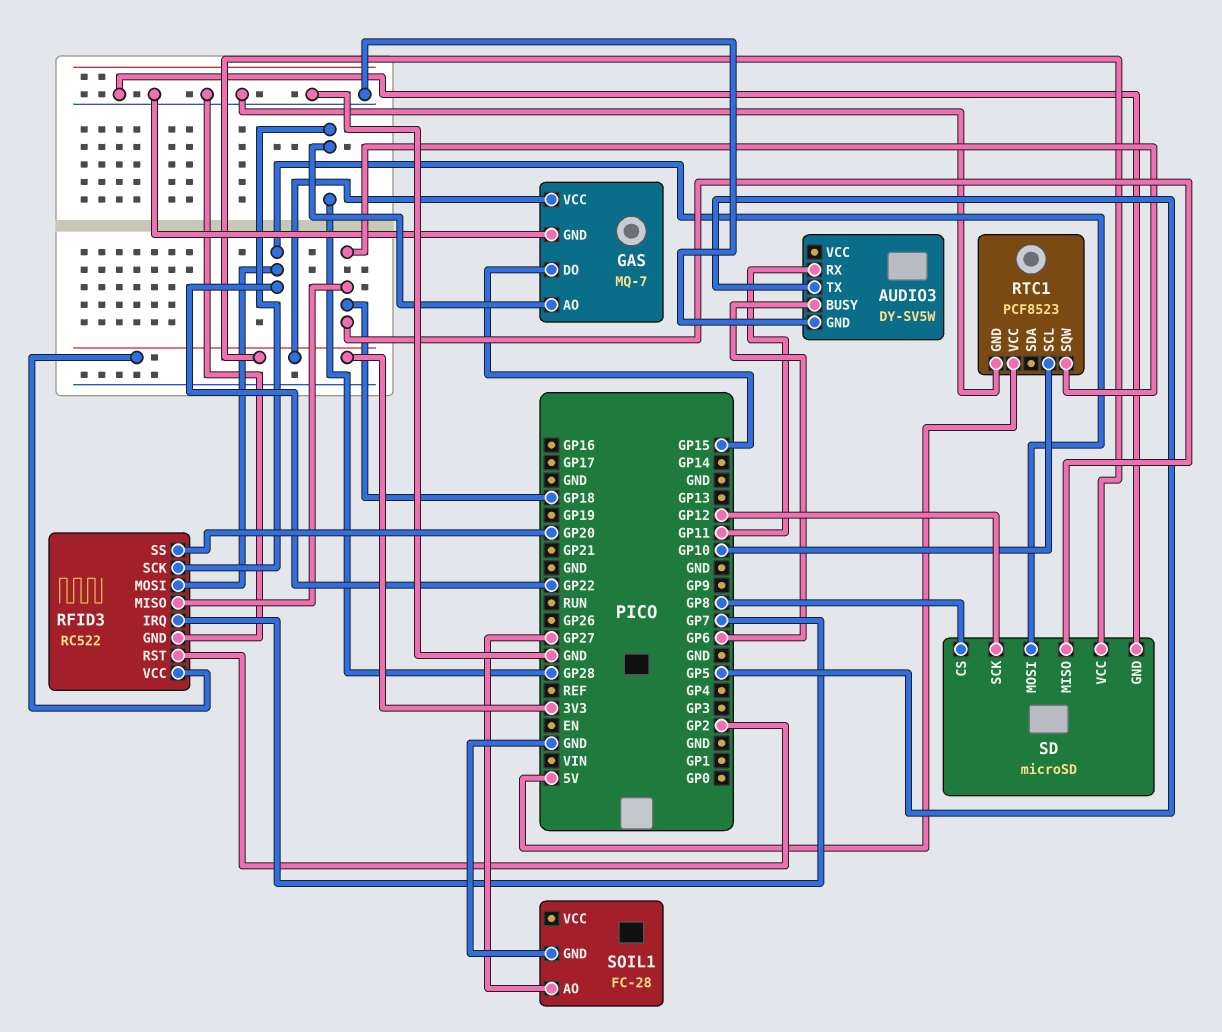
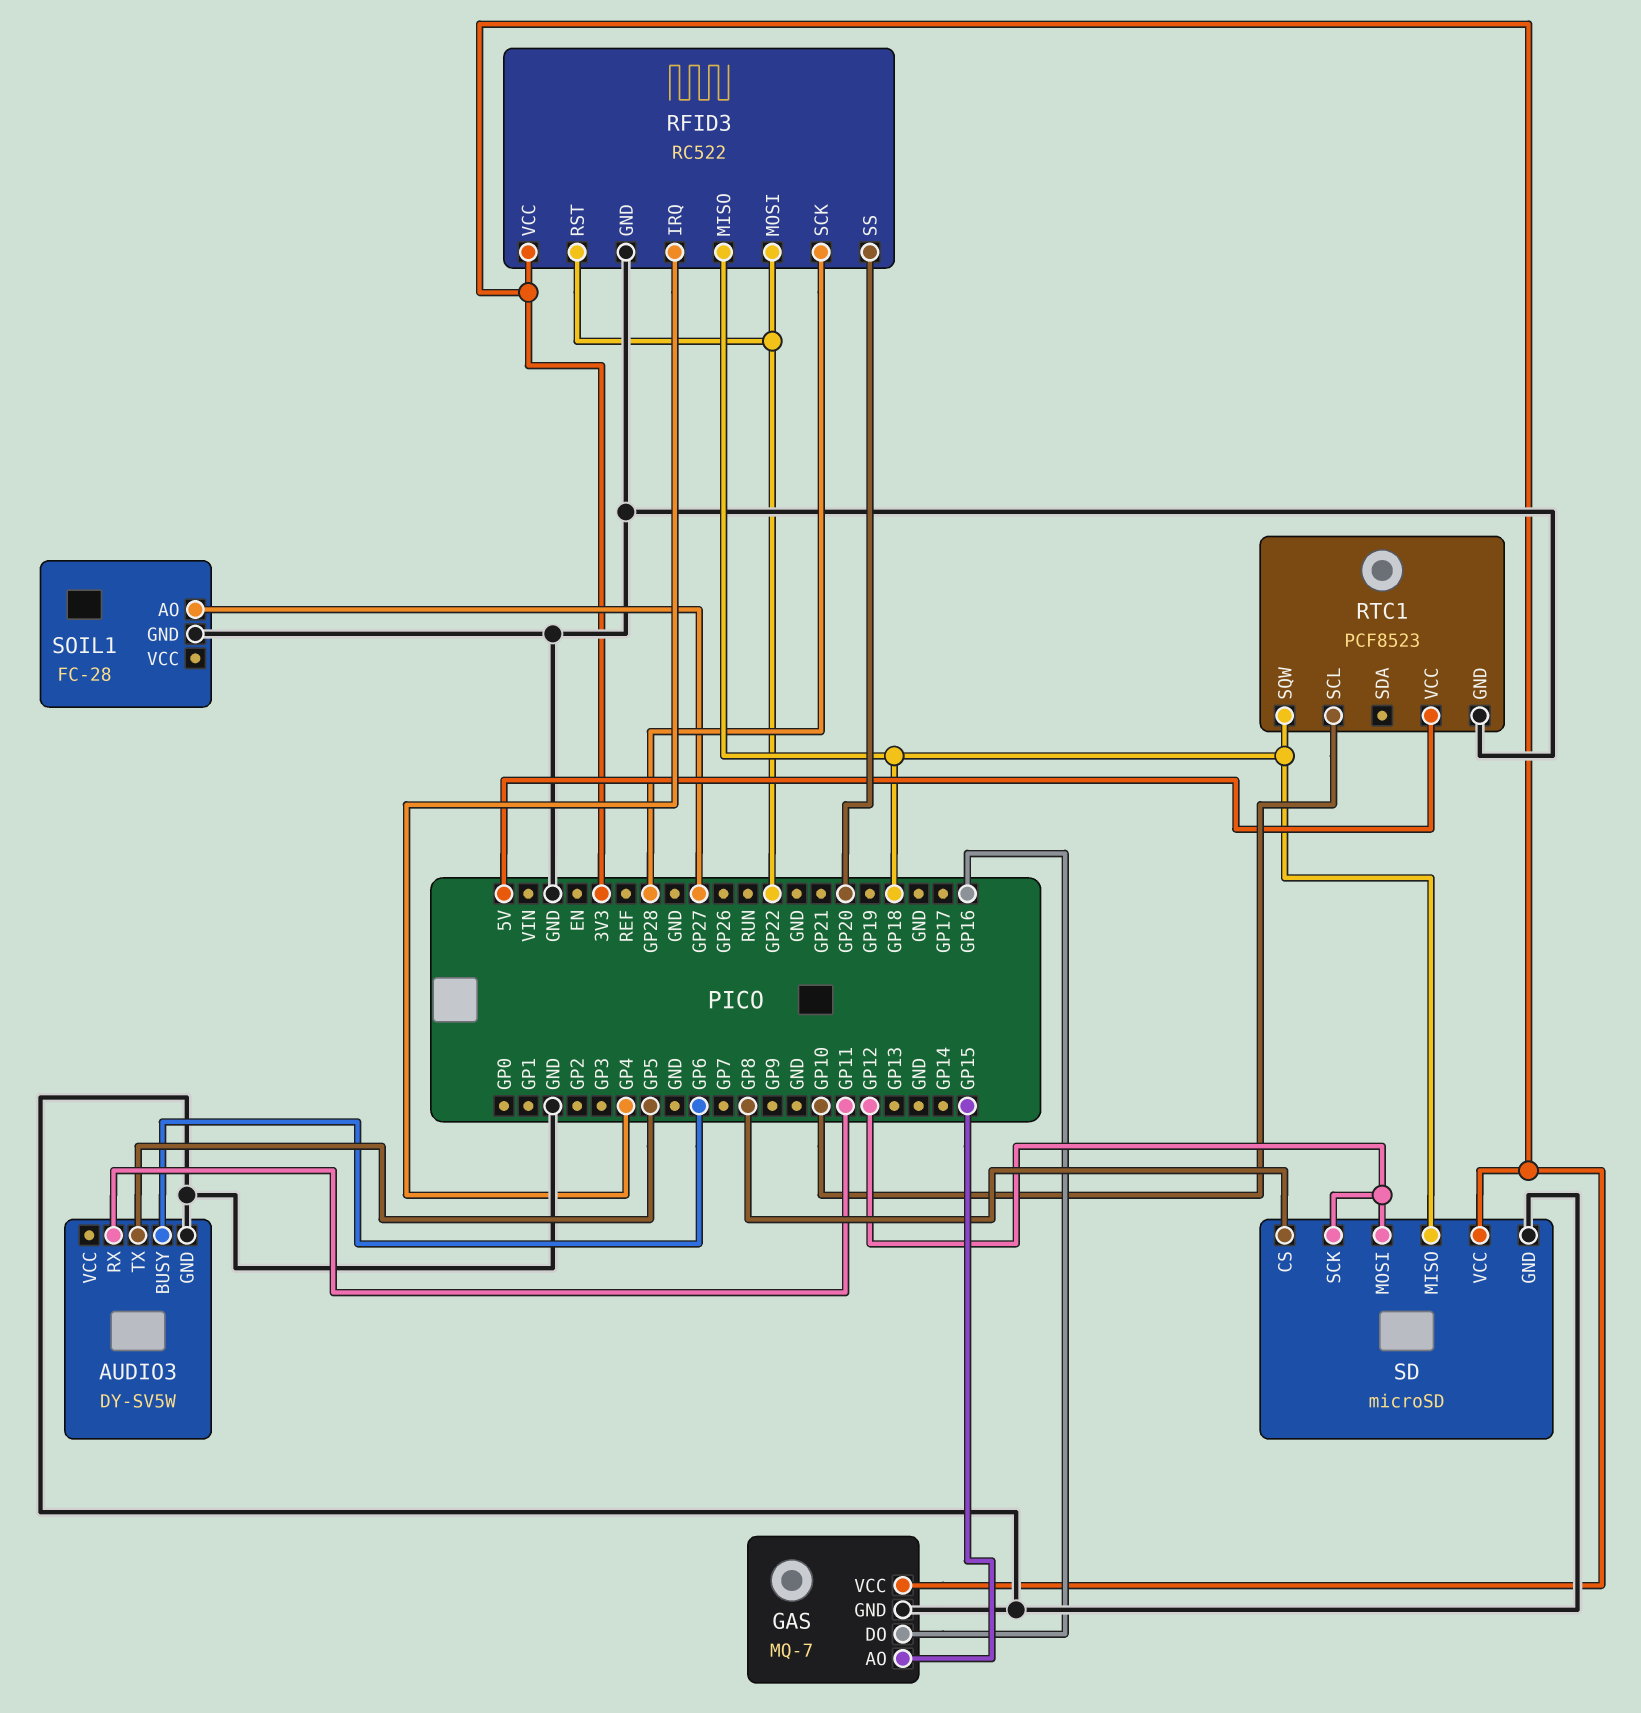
GAS pin AO: GP28 -> GP15
GAS pin DO: GP15 -> GP16
RFID3 pin IRQ: GP7 -> GP4
RFID3 pin RST: GP2 -> GP22
SD pin MOSI: GP22 -> GP12

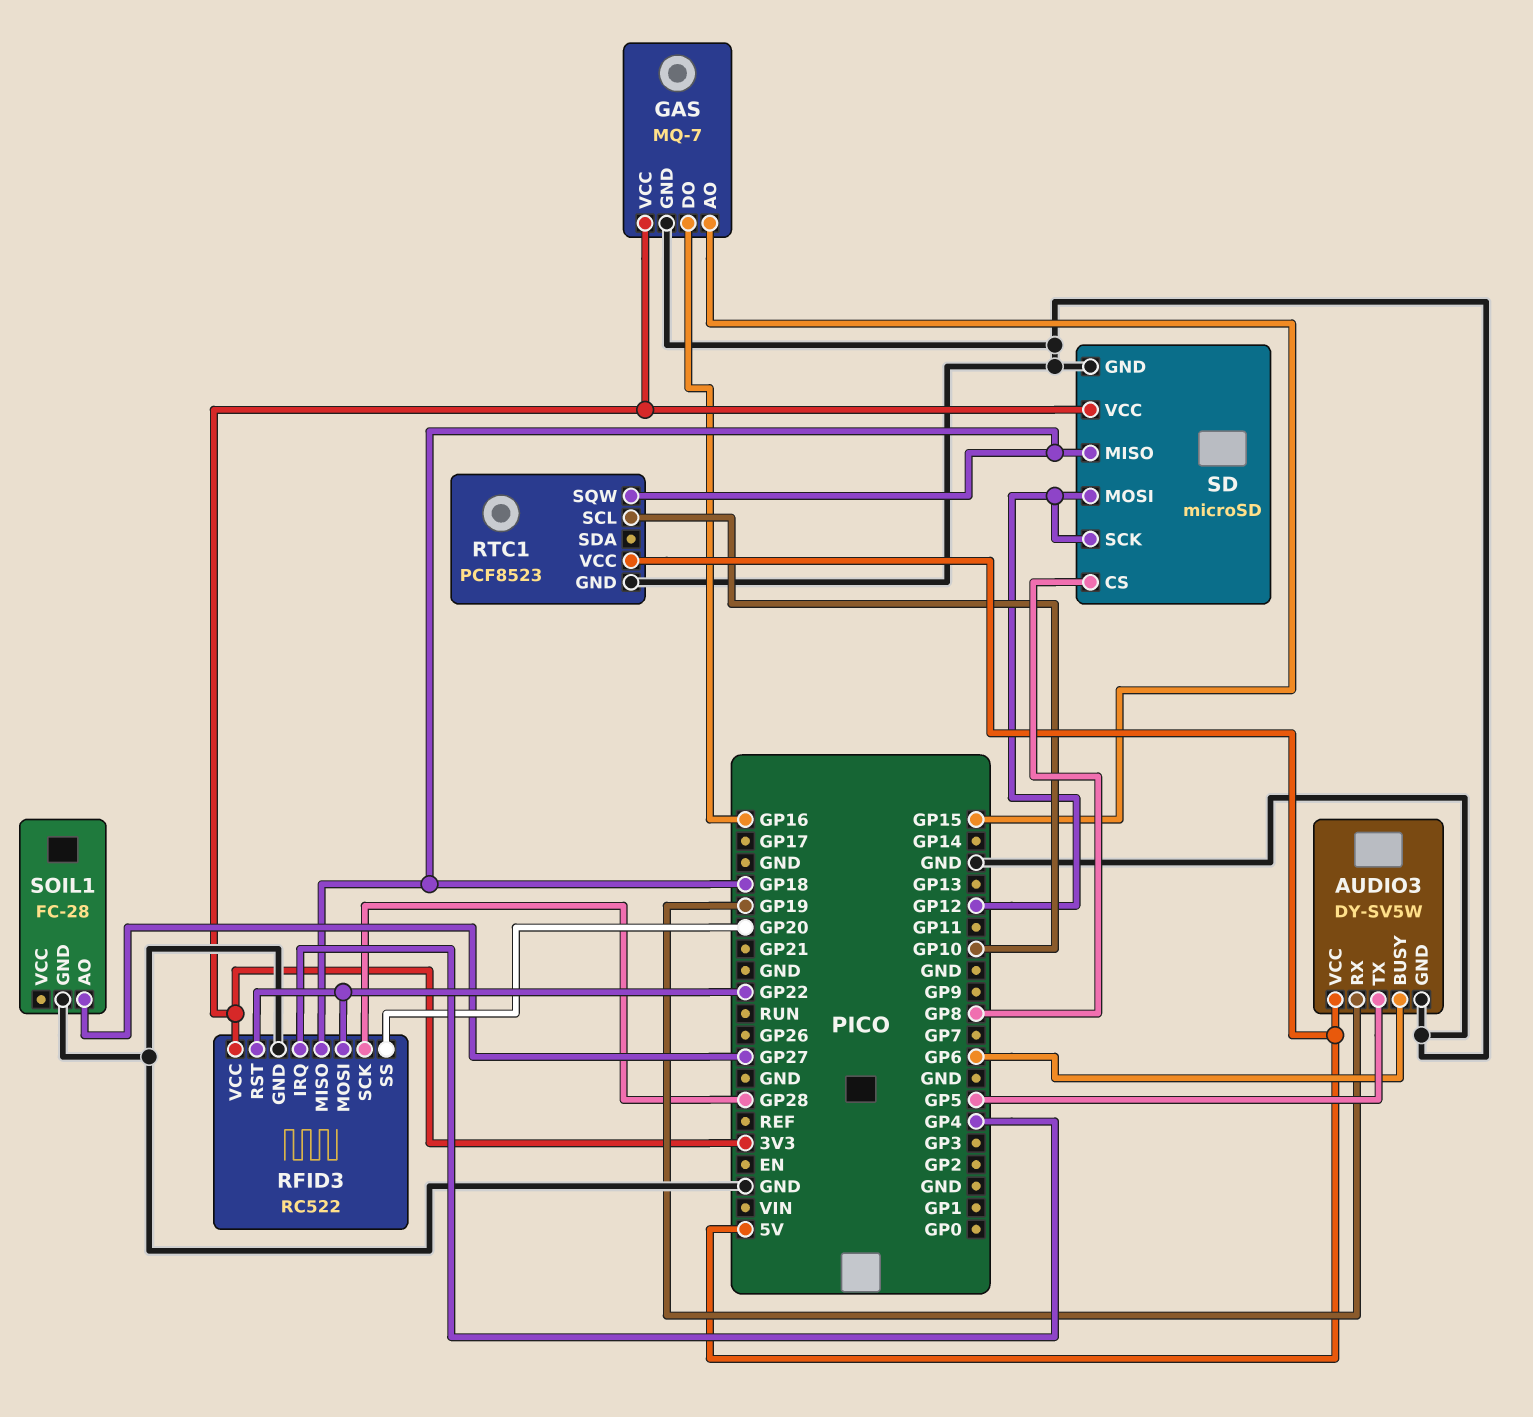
AUDIO3 pin RX: GP11 -> GP19
AUDIO3 pin VCC: none -> 5V

